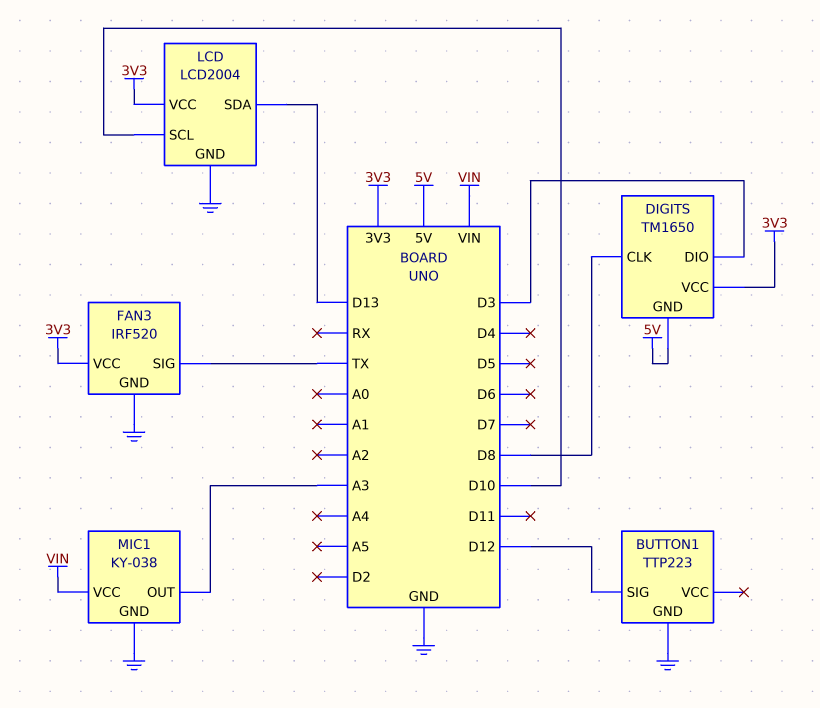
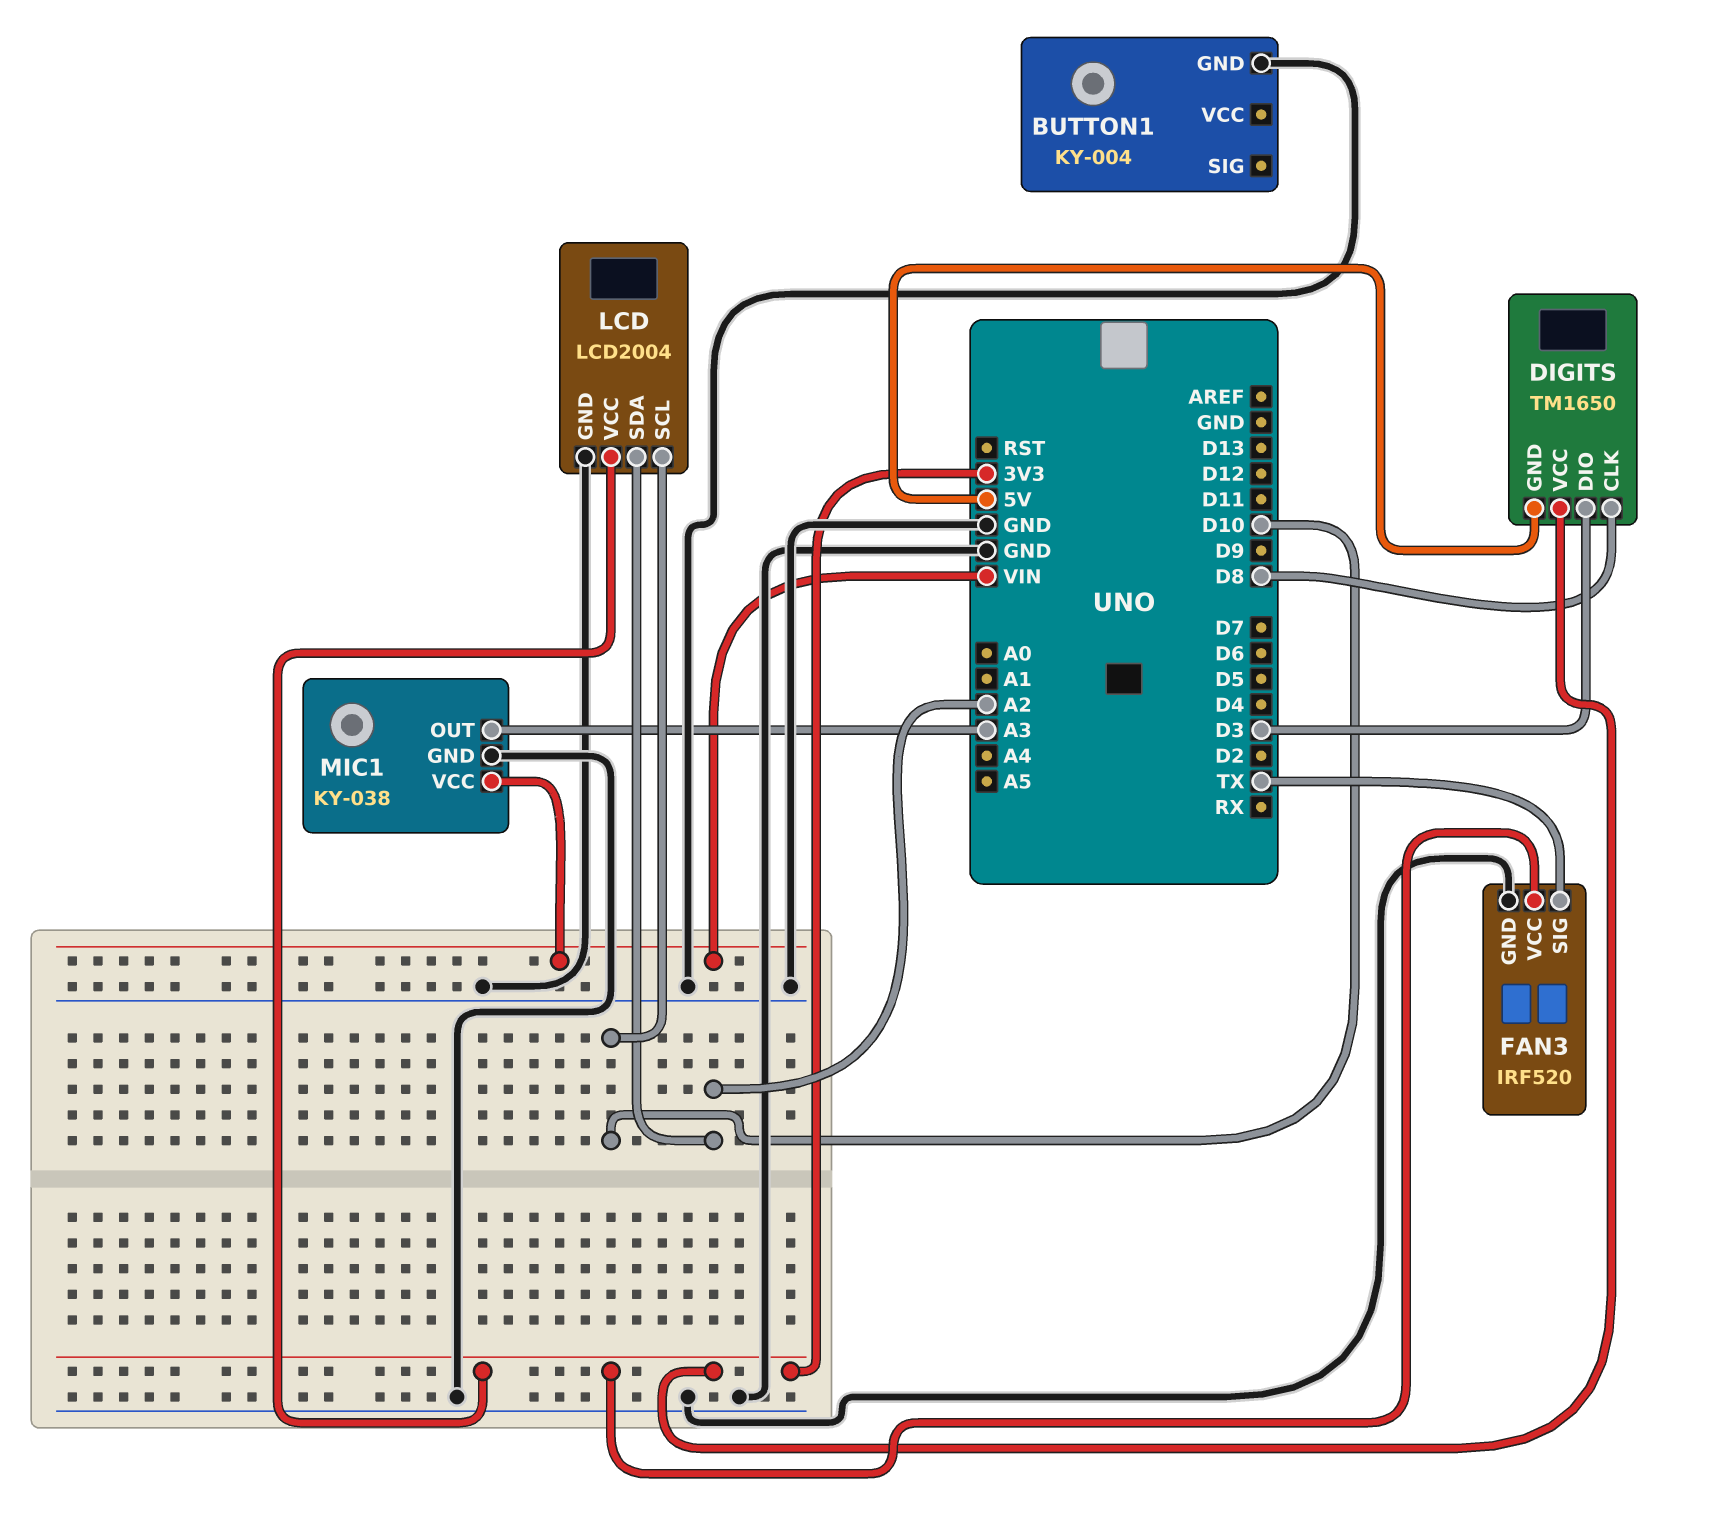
BUTTON1: TTP223 -> KY-004
BUTTON1 pin SIG: D12 -> none
LCD pin SDA: D13 -> A2

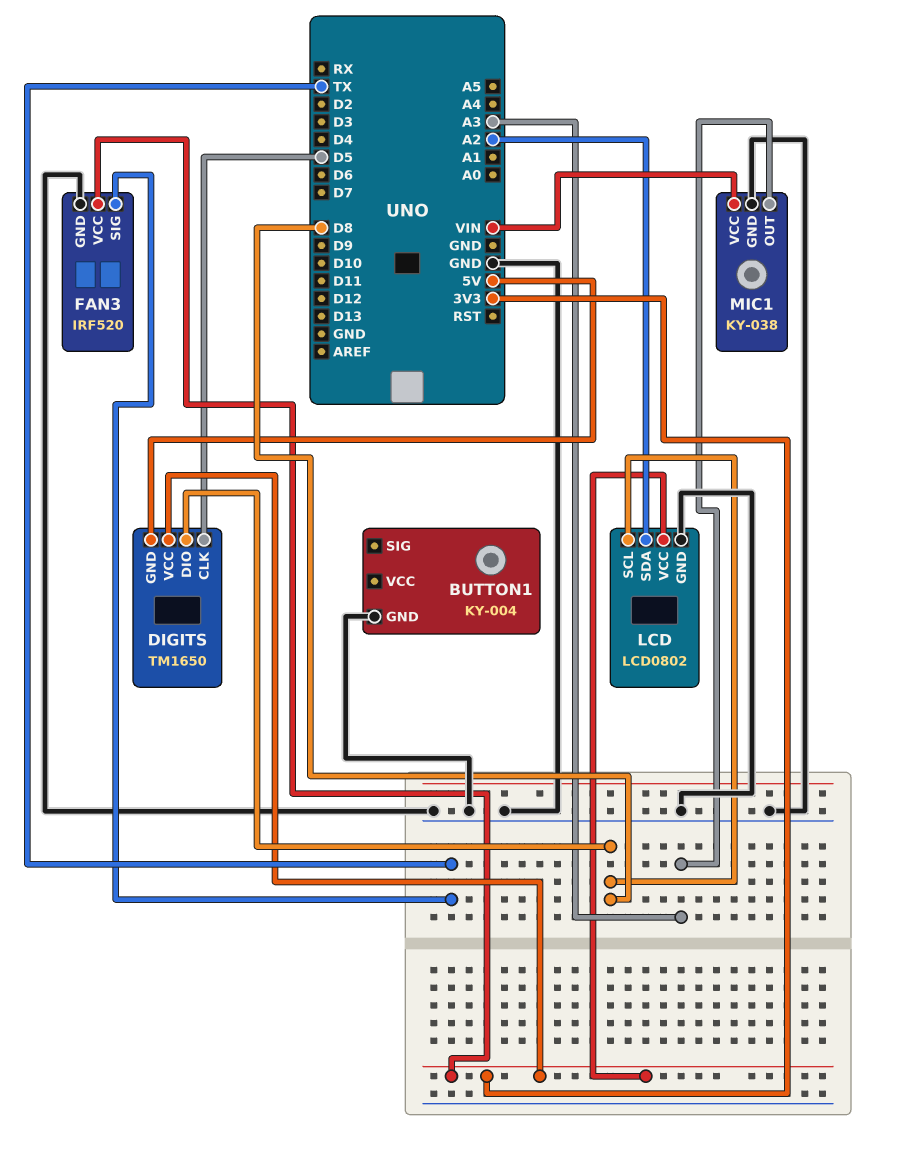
DIGITS pin CLK: D8 -> D5
DIGITS pin DIO: D3 -> D8
LCD: LCD2004 -> LCD0802
LCD pin SCL: D10 -> D8

